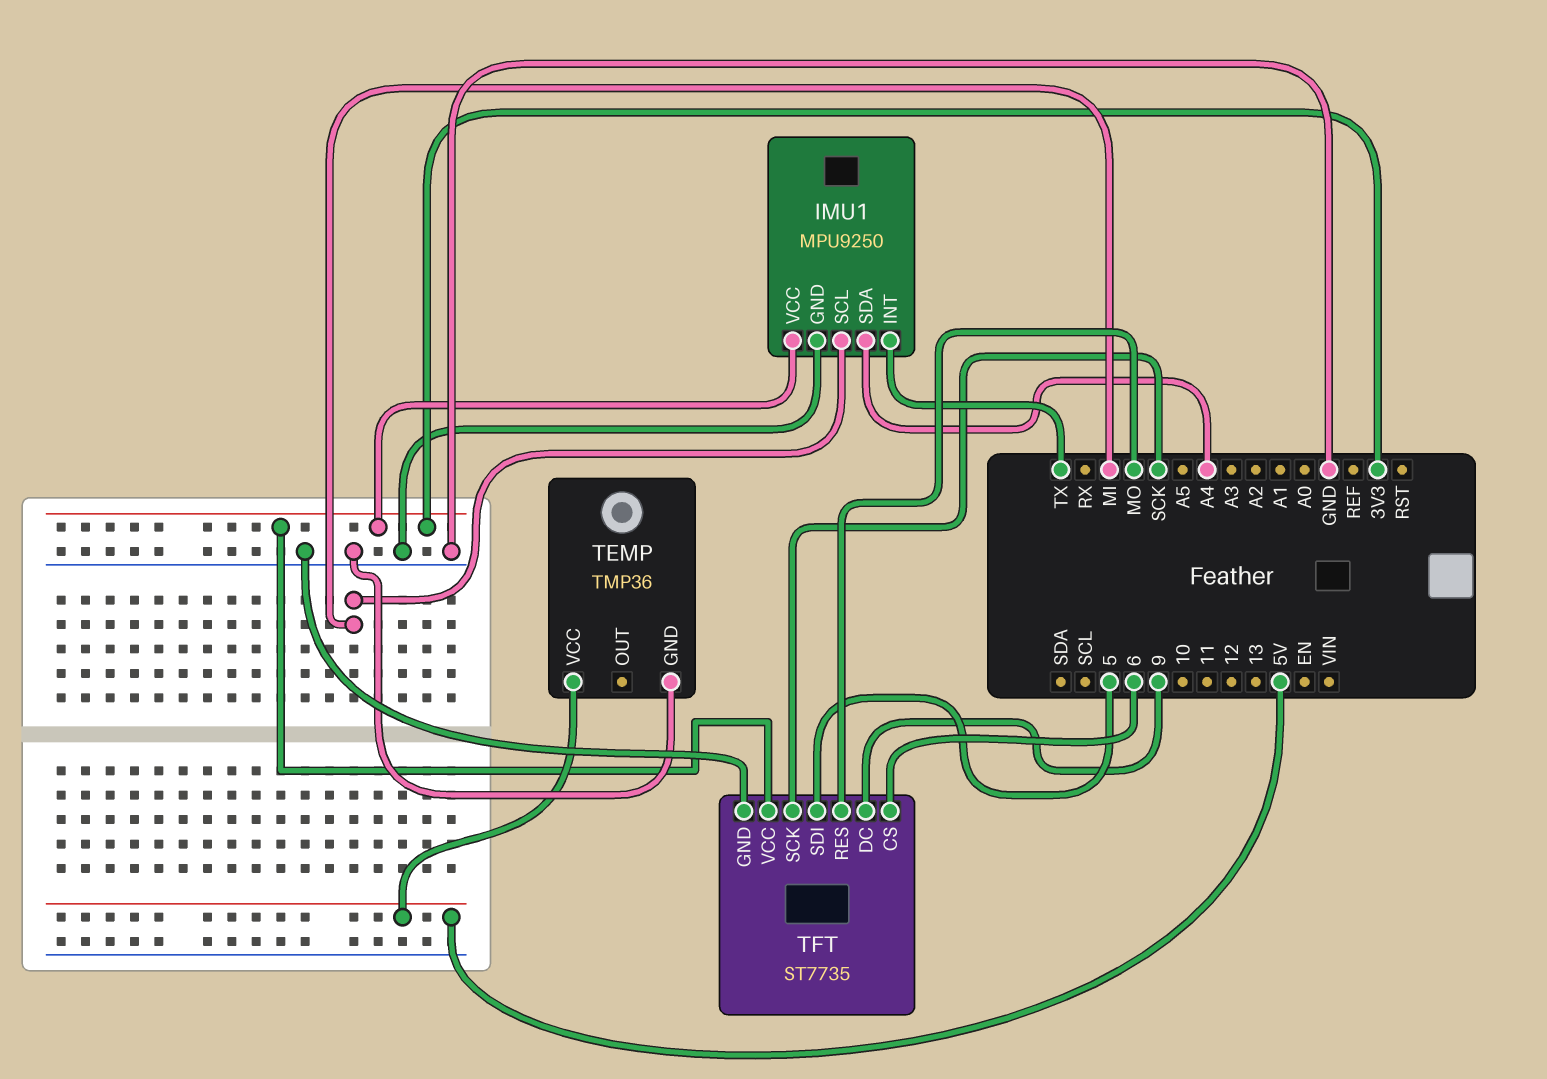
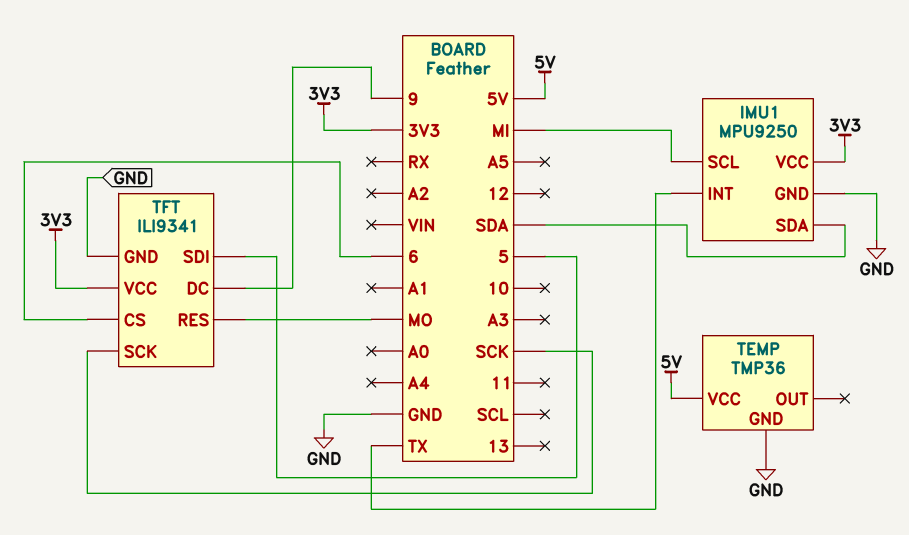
IMU1 pin SDA: A4 -> SDA
TFT: ST7735 -> ILI9341

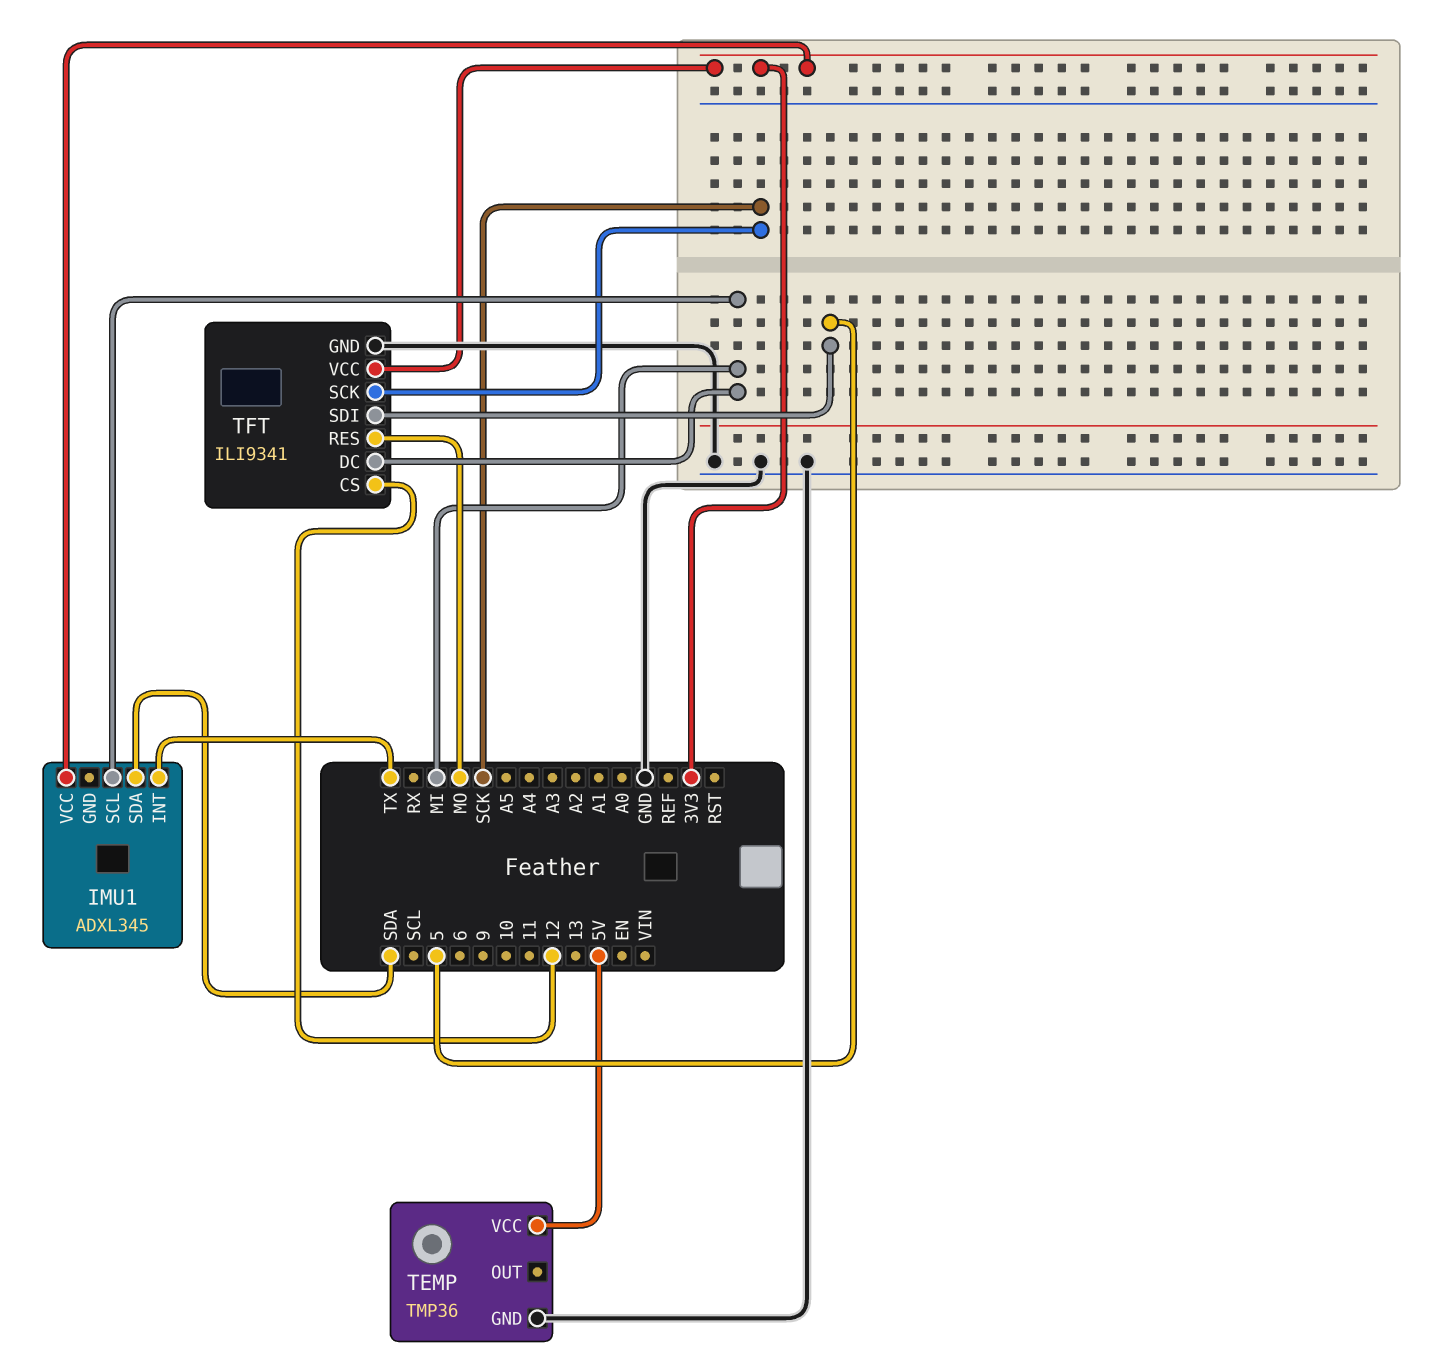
IMU1: MPU9250 -> ADXL345
IMU1 pin GND: GND -> none
TFT pin CS: 6 -> 12
TFT pin DC: 9 -> MI

